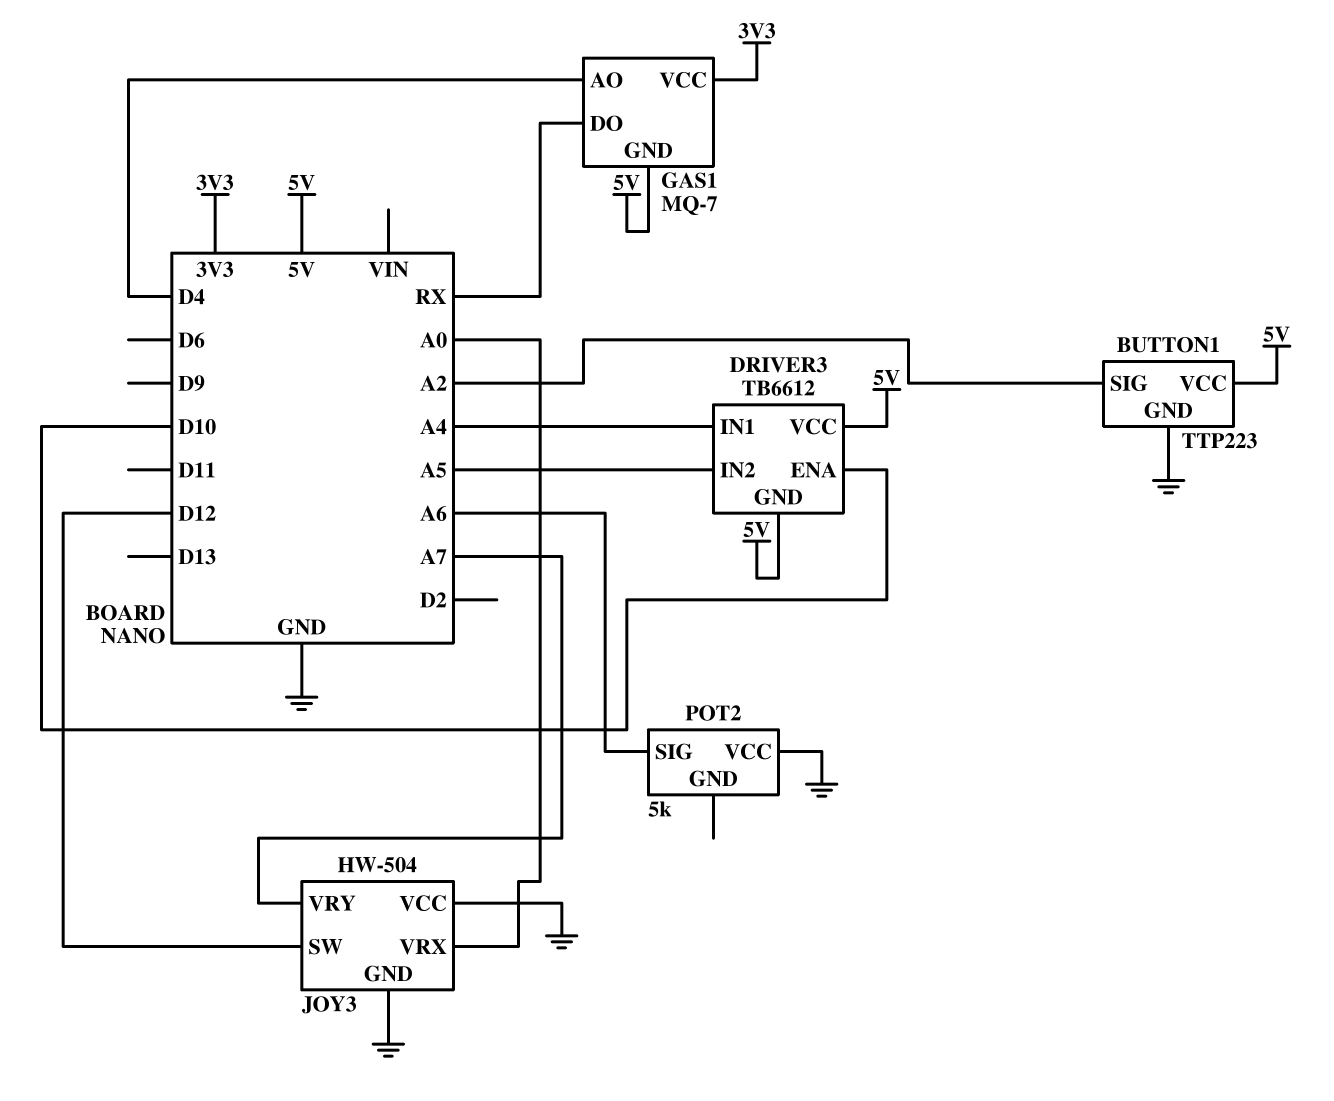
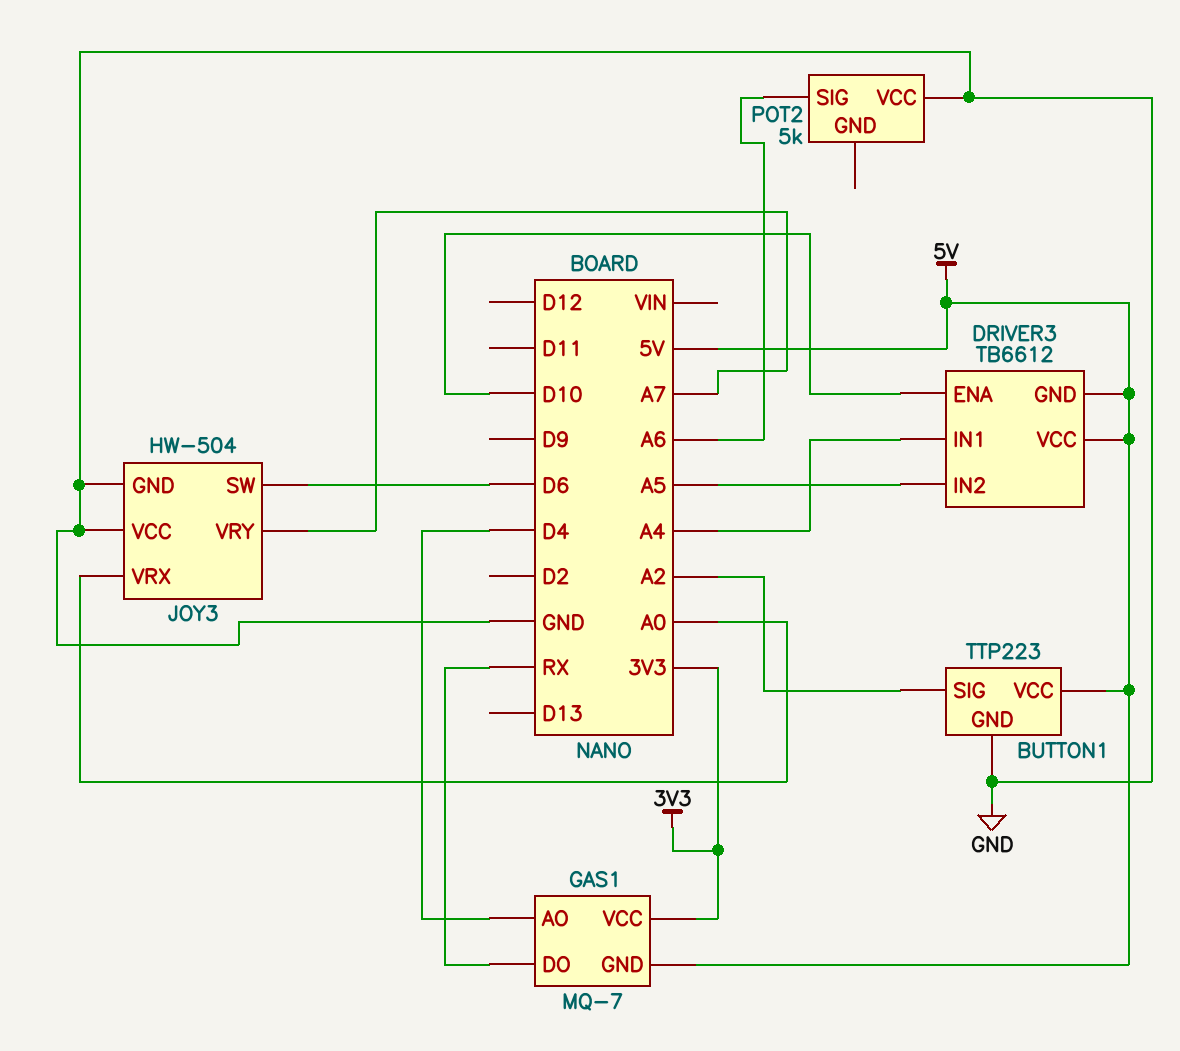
JOY3 pin SW: D12 -> D6

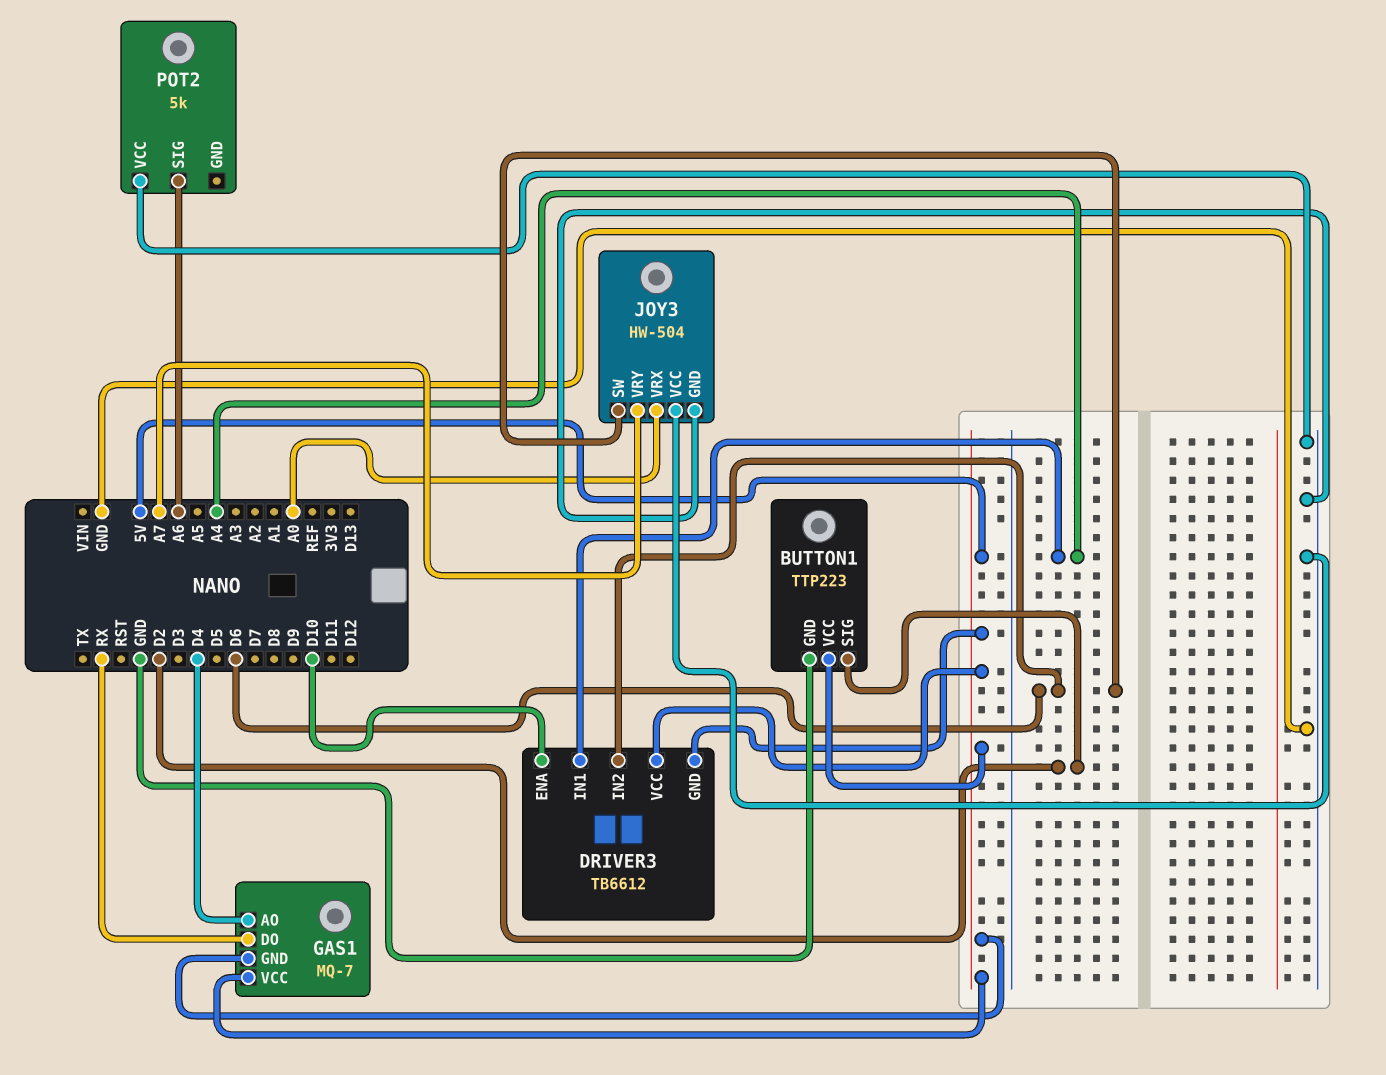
BUTTON1 pin SIG: A2 -> D2
DRIVER3 pin IN2: A5 -> D6
GAS1 pin VCC: 3V3 -> 5V

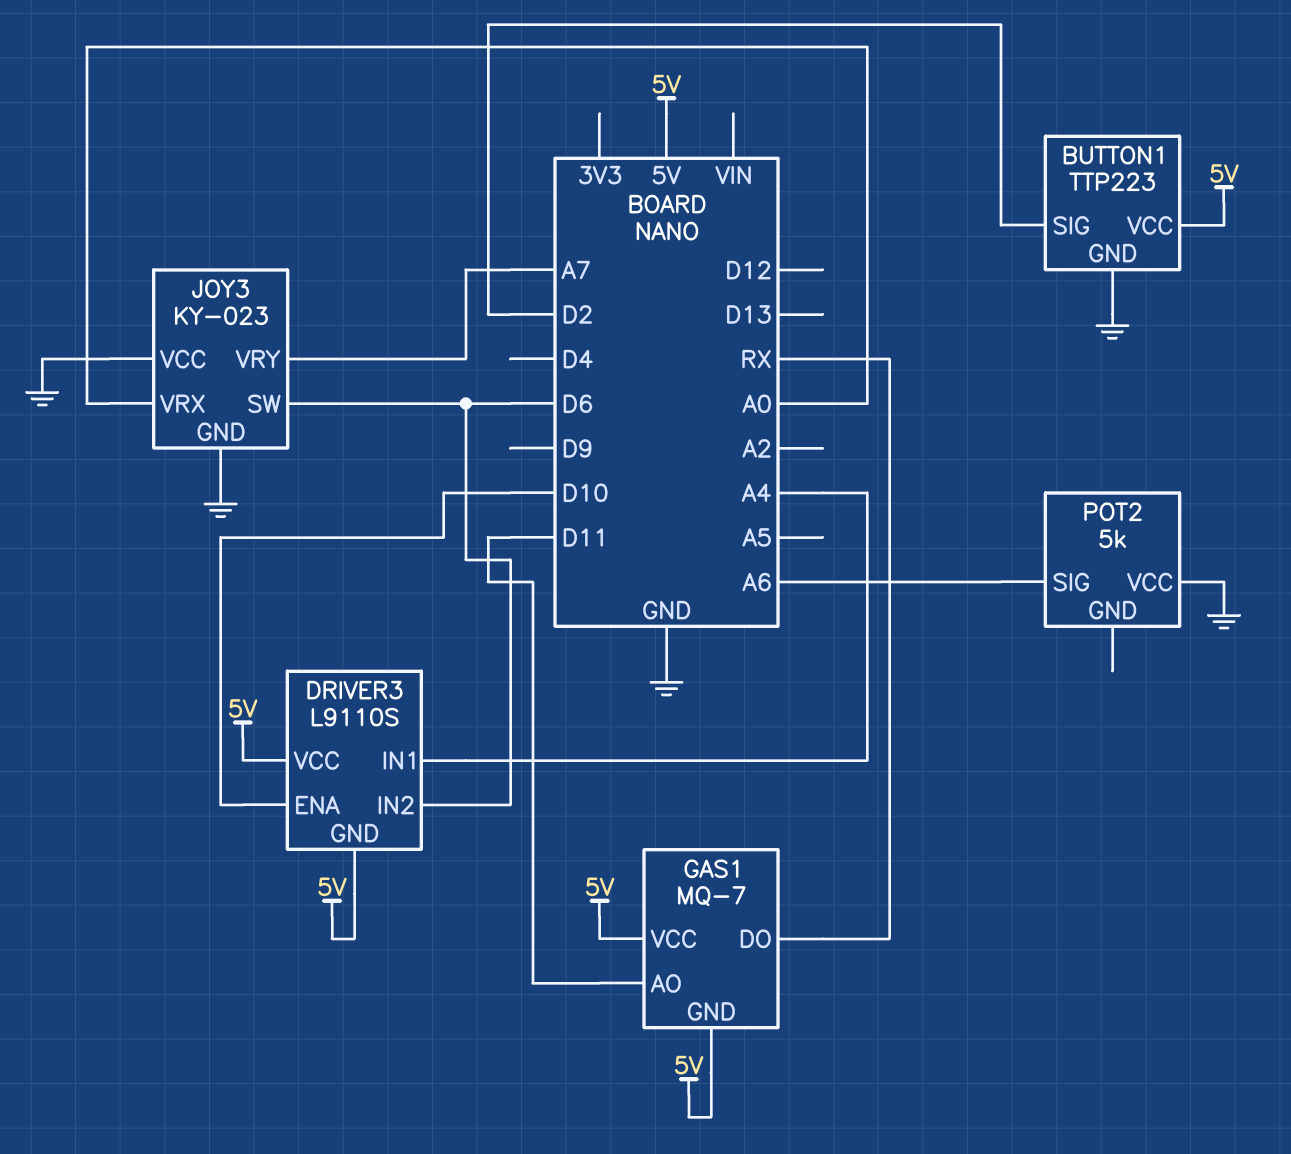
DRIVER3: TB6612 -> L9110S
GAS1 pin AO: D4 -> D11
JOY3: HW-504 -> KY-023

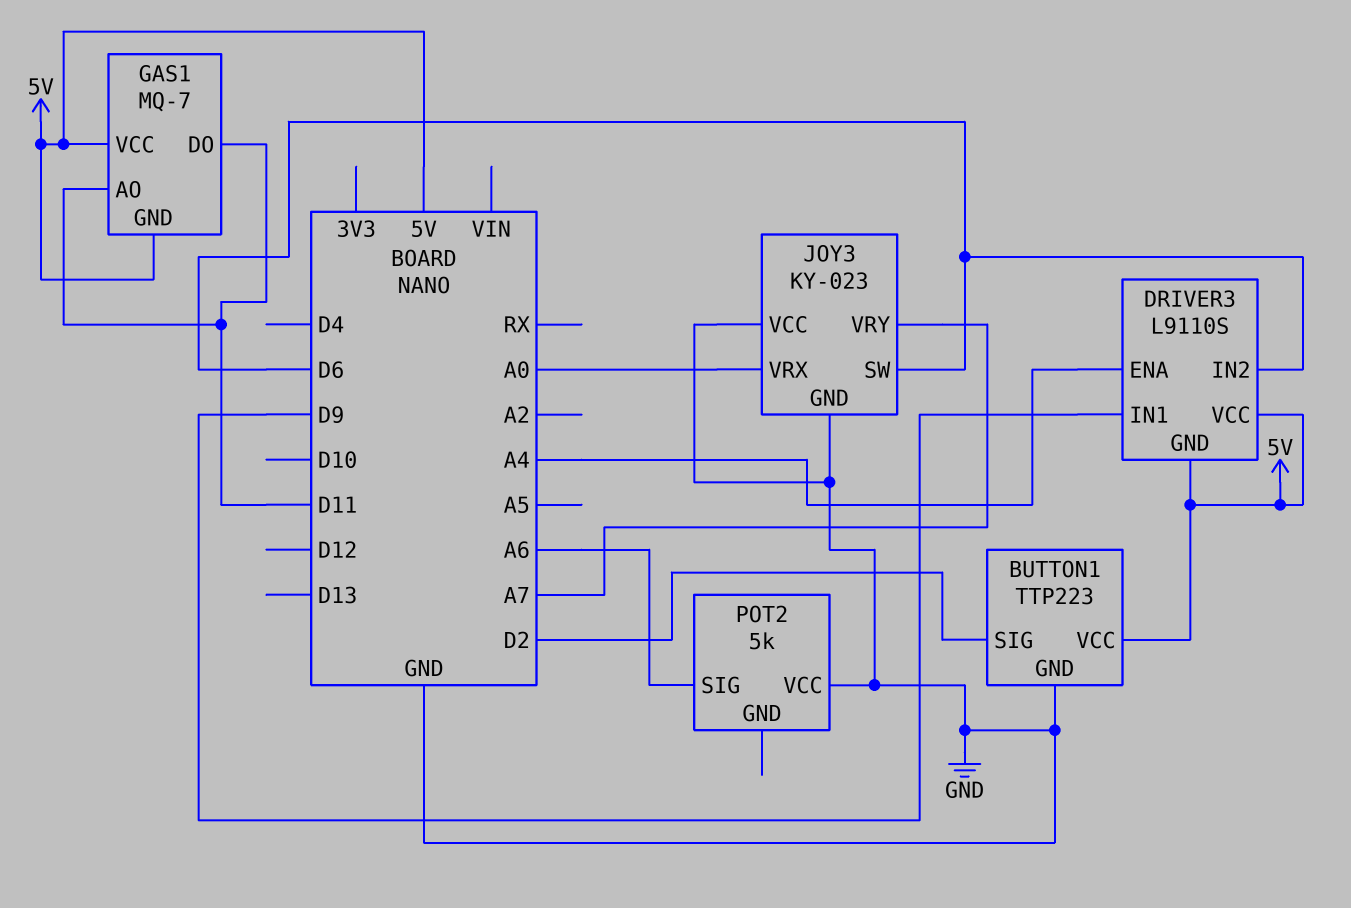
DRIVER3 pin ENA: D10 -> A4
DRIVER3 pin IN1: A4 -> D9
GAS1 pin DO: RX -> D11

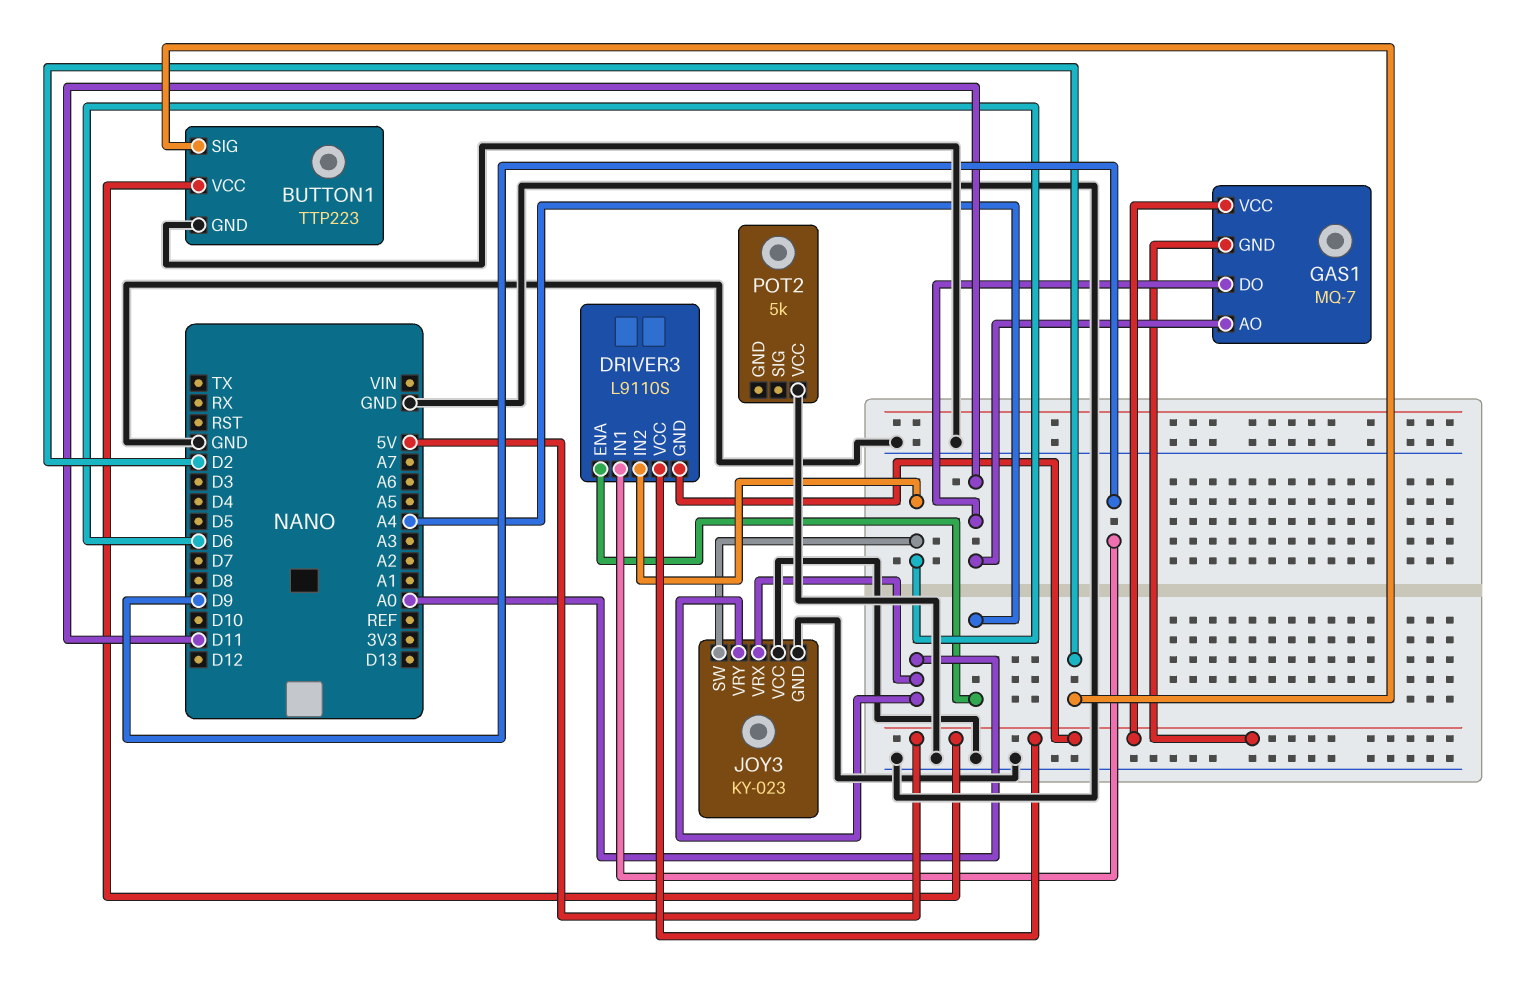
JOY3 pin VRY: A7 -> A0
POT2 pin SIG: A6 -> none

